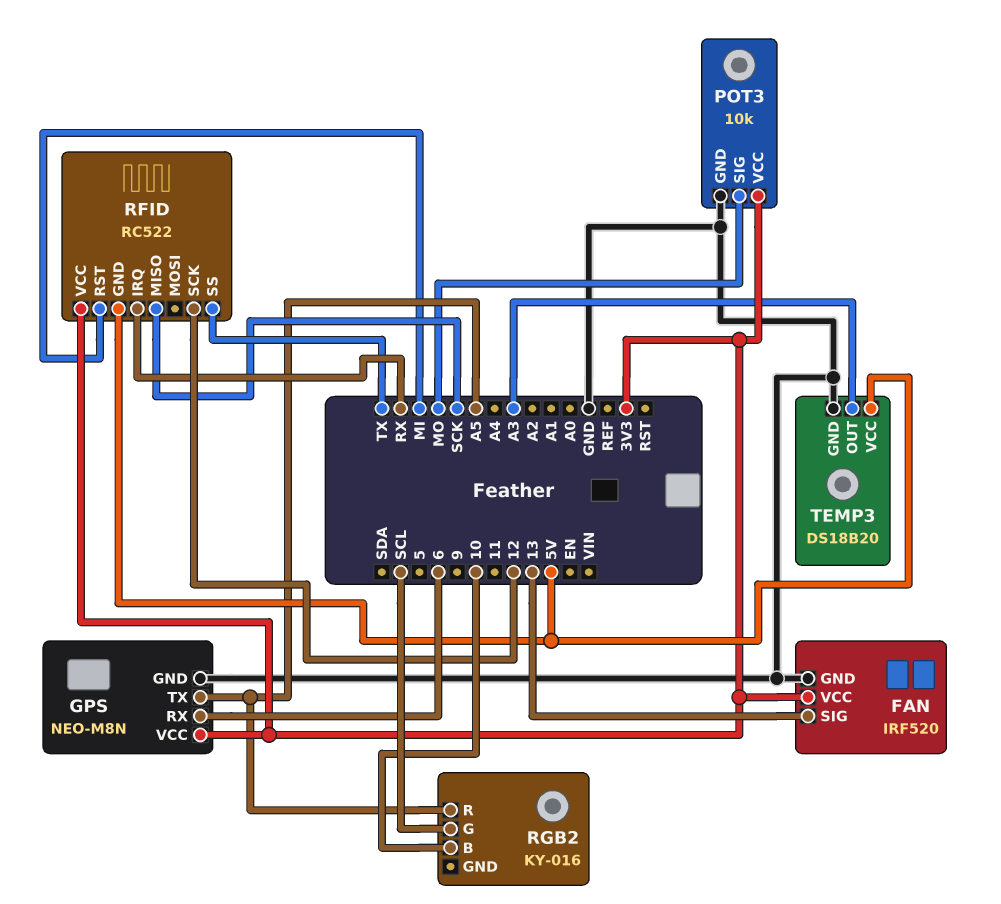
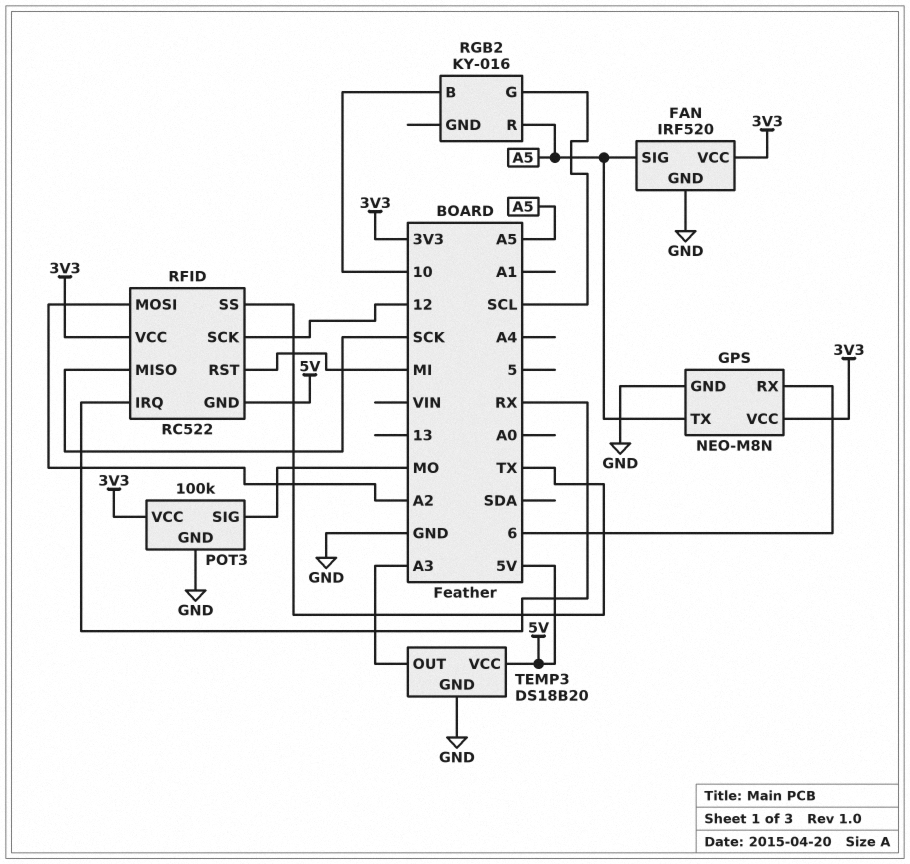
FAN pin SIG: 13 -> A5
POT3: 10k -> 100k
RFID pin MOSI: none -> A2

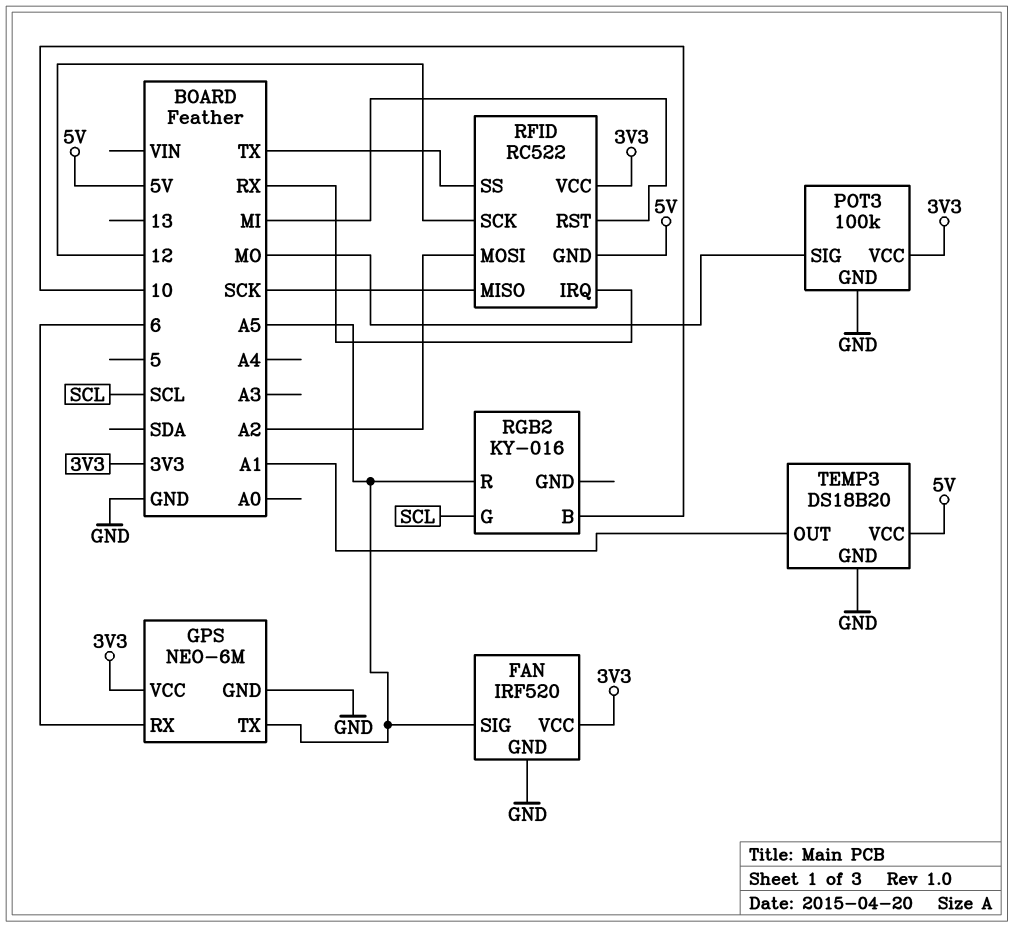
GPS: NEO-M8N -> NEO-6M
TEMP3 pin OUT: A3 -> A1

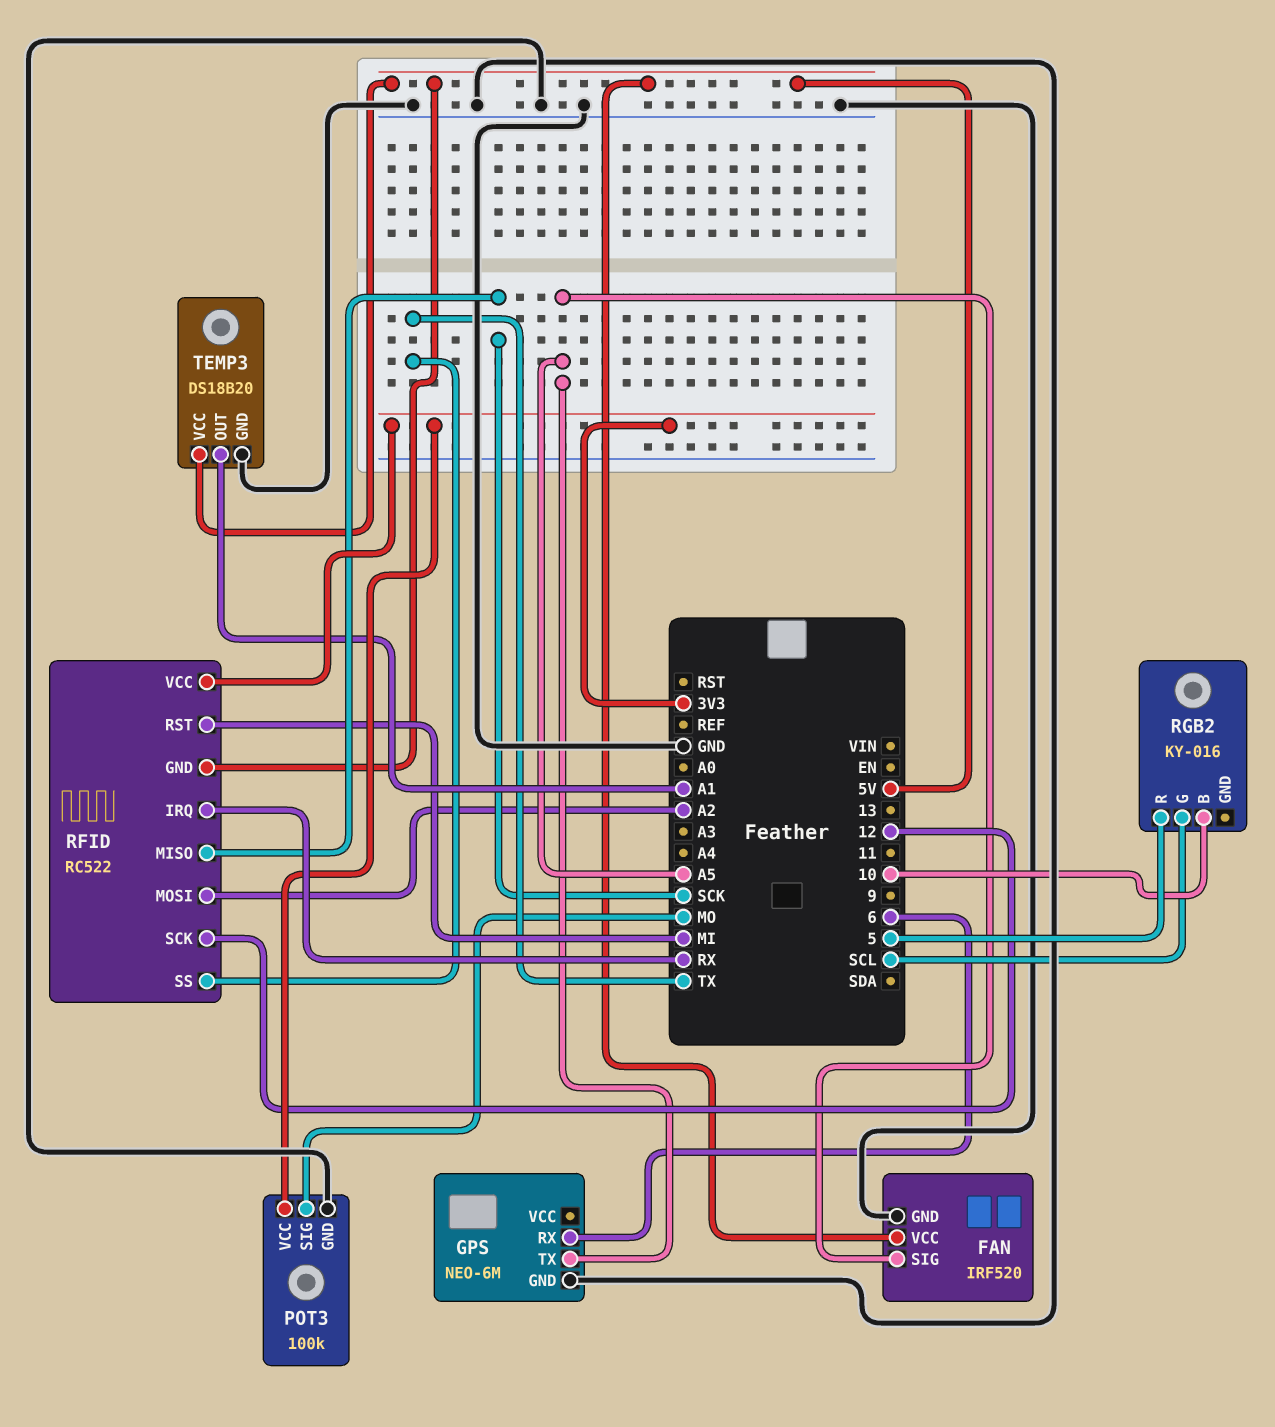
FAN pin VCC: 3V3 -> 5V
GPS pin VCC: 3V3 -> none
RGB2 pin R: A5 -> 5

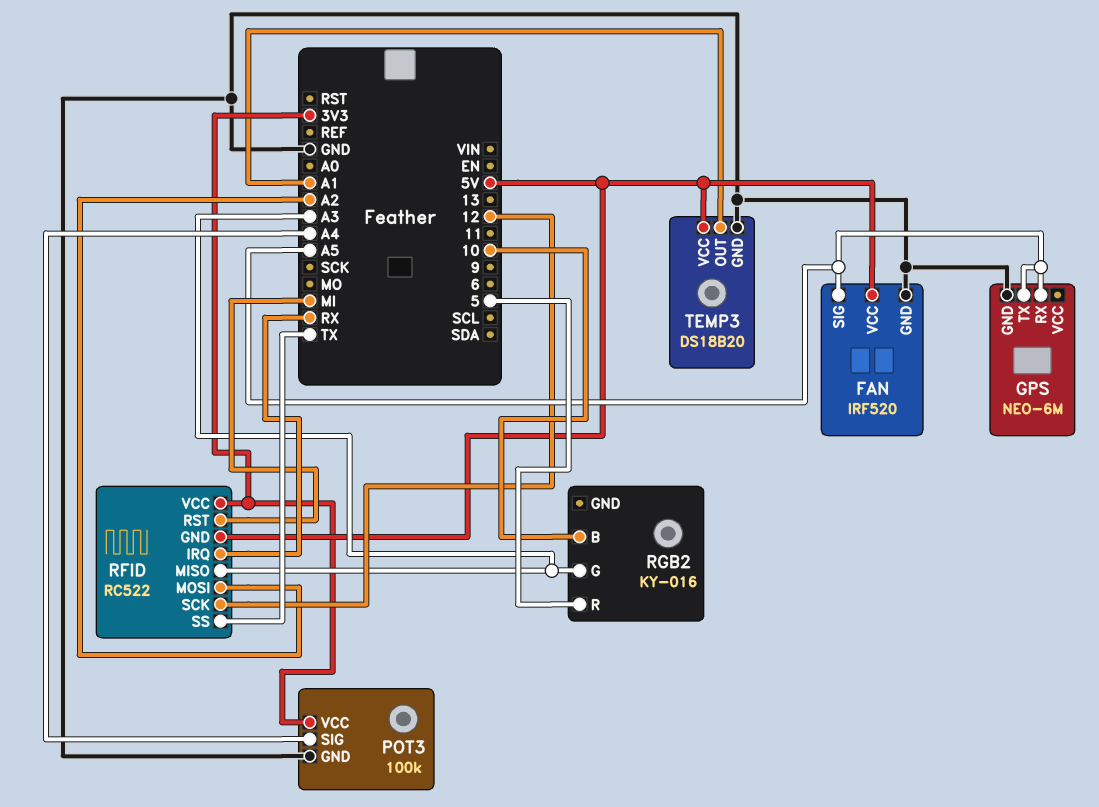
GPS pin RX: 6 -> A5
POT3 pin SIG: MO -> A4
RFID pin MISO: SCK -> A3
RGB2 pin G: SCL -> A3

